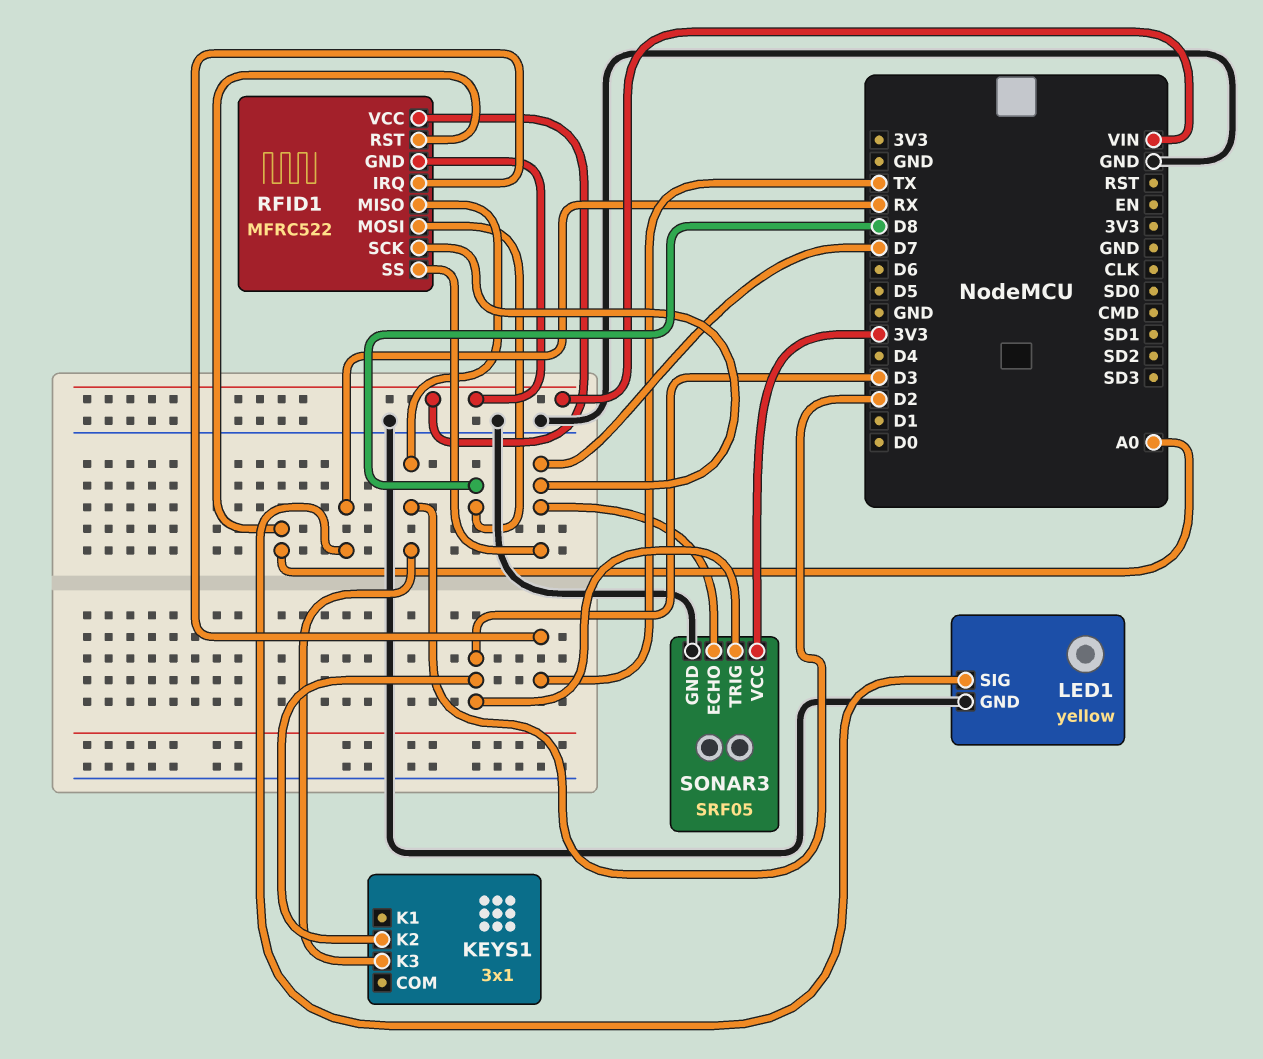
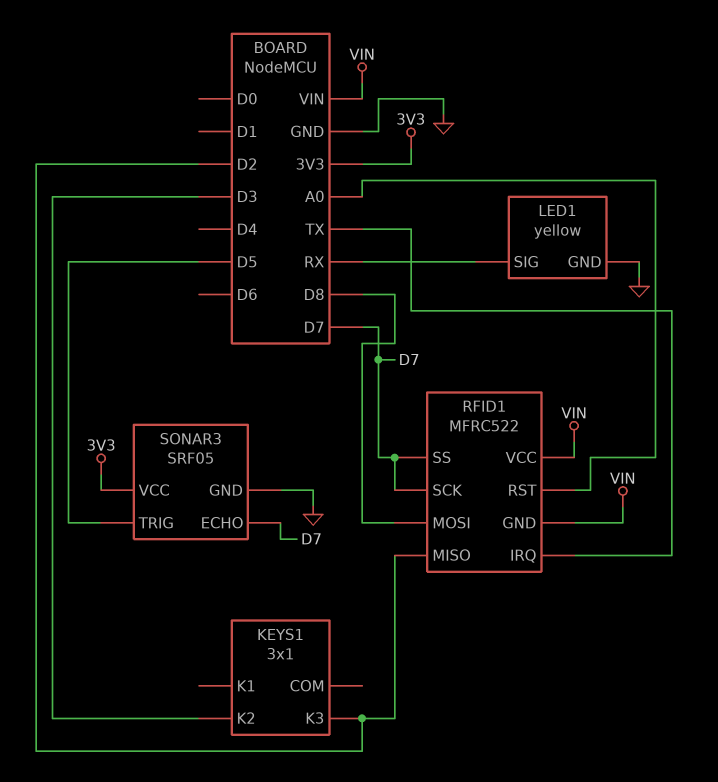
SONAR3 pin TRIG: D3 -> D5

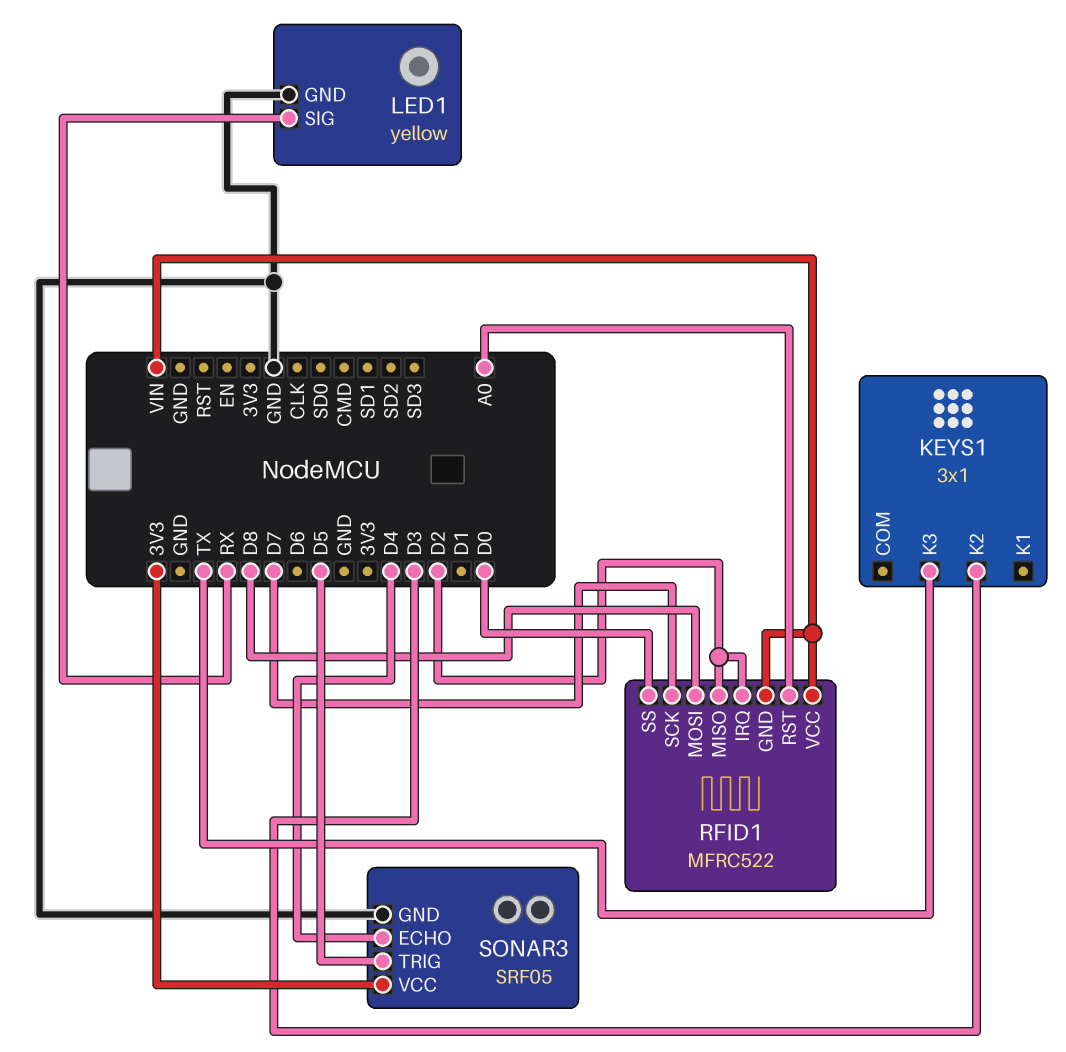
KEYS1 pin K3: D2 -> TX
RFID1 pin IRQ: TX -> D2
RFID1 pin SS: D7 -> D0
SONAR3 pin ECHO: D7 -> D4

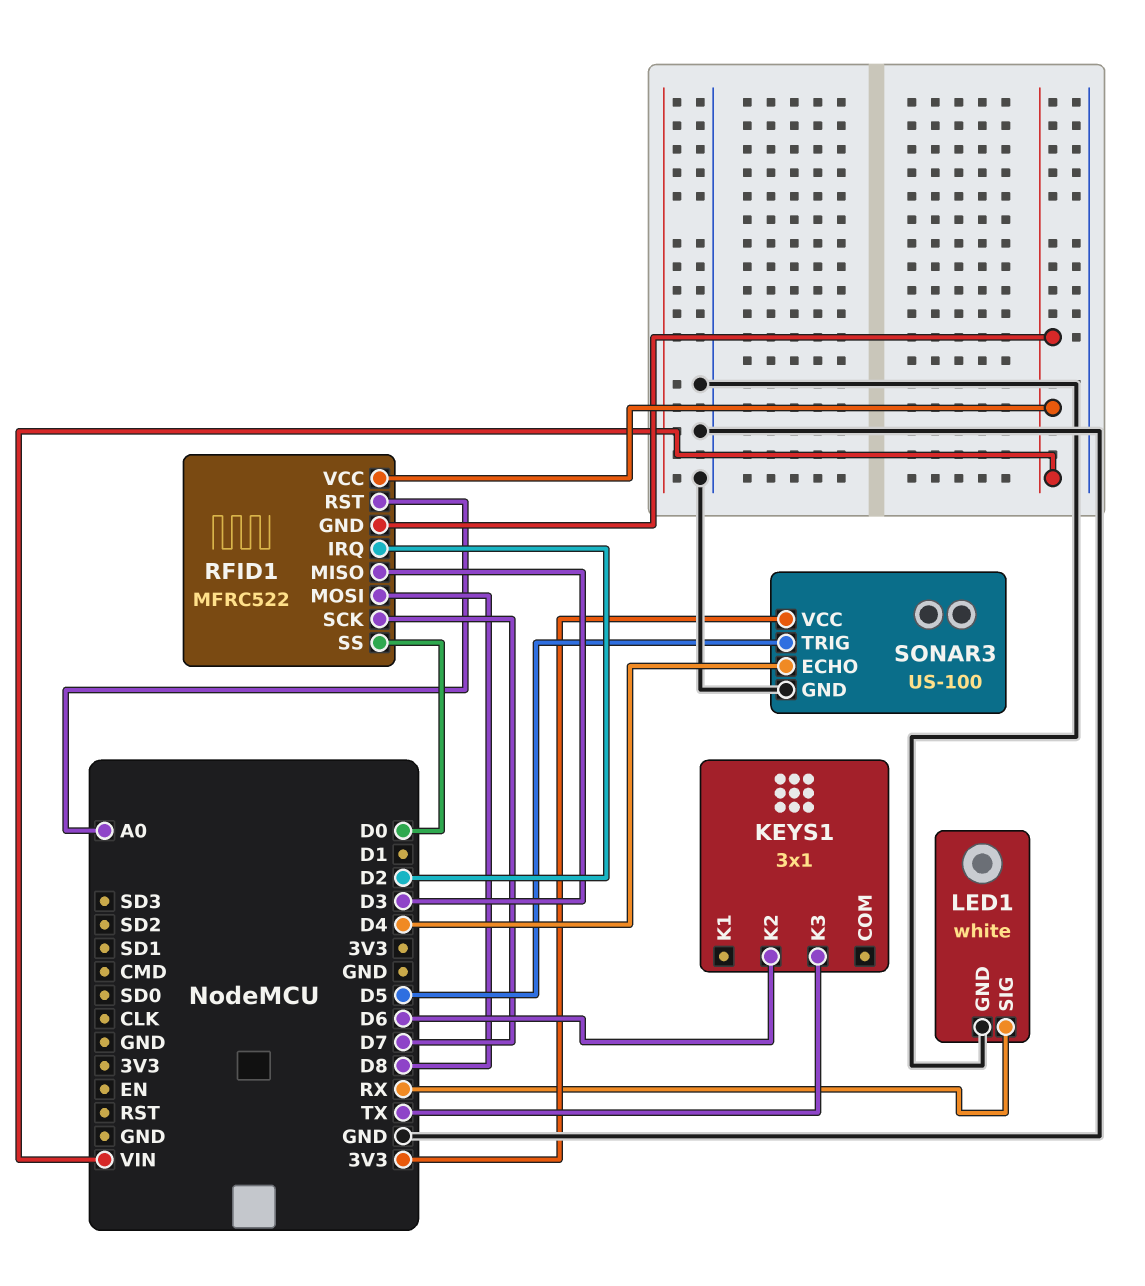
KEYS1 pin K2: D3 -> D6
LED1: yellow -> white
RFID1 pin MISO: D2 -> D3
SONAR3: SRF05 -> US-100

